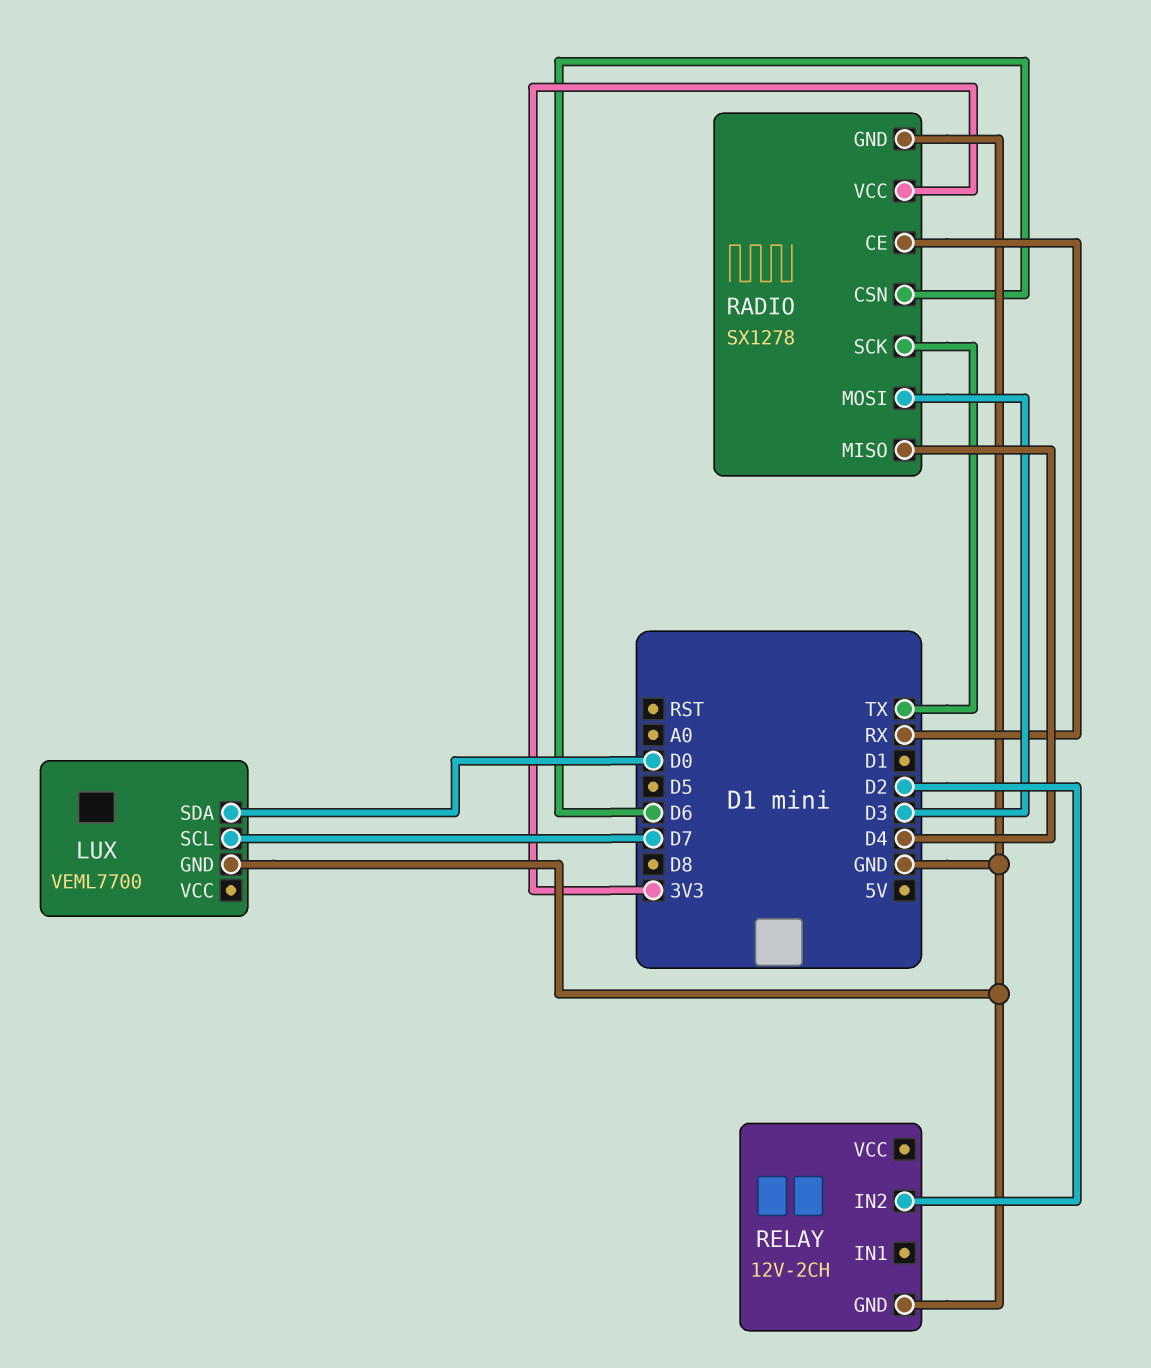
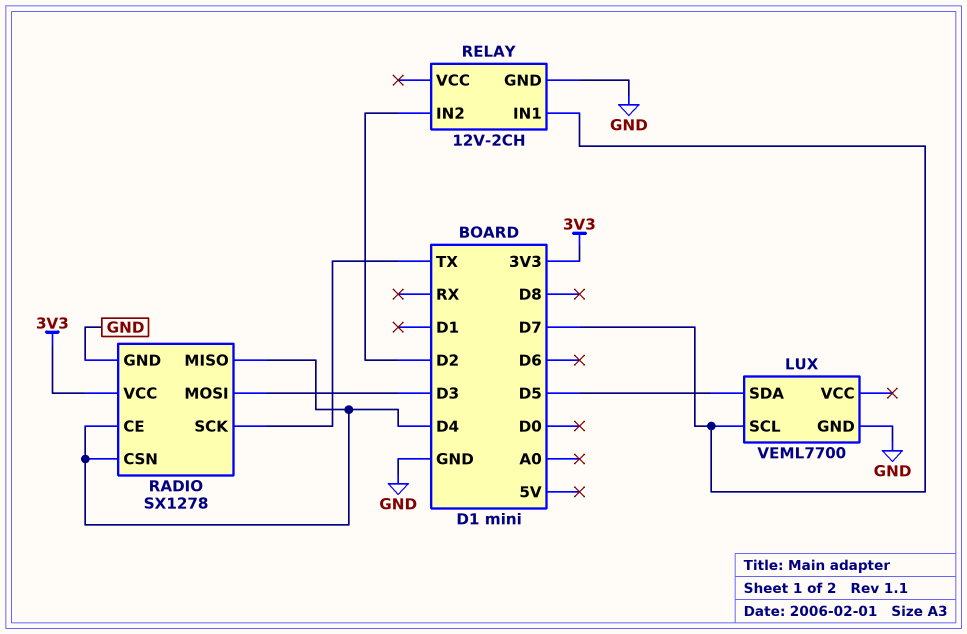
LUX pin SDA: D0 -> D5
RADIO pin CE: RX -> D4
RADIO pin CSN: D6 -> D4
RELAY pin IN1: none -> D7

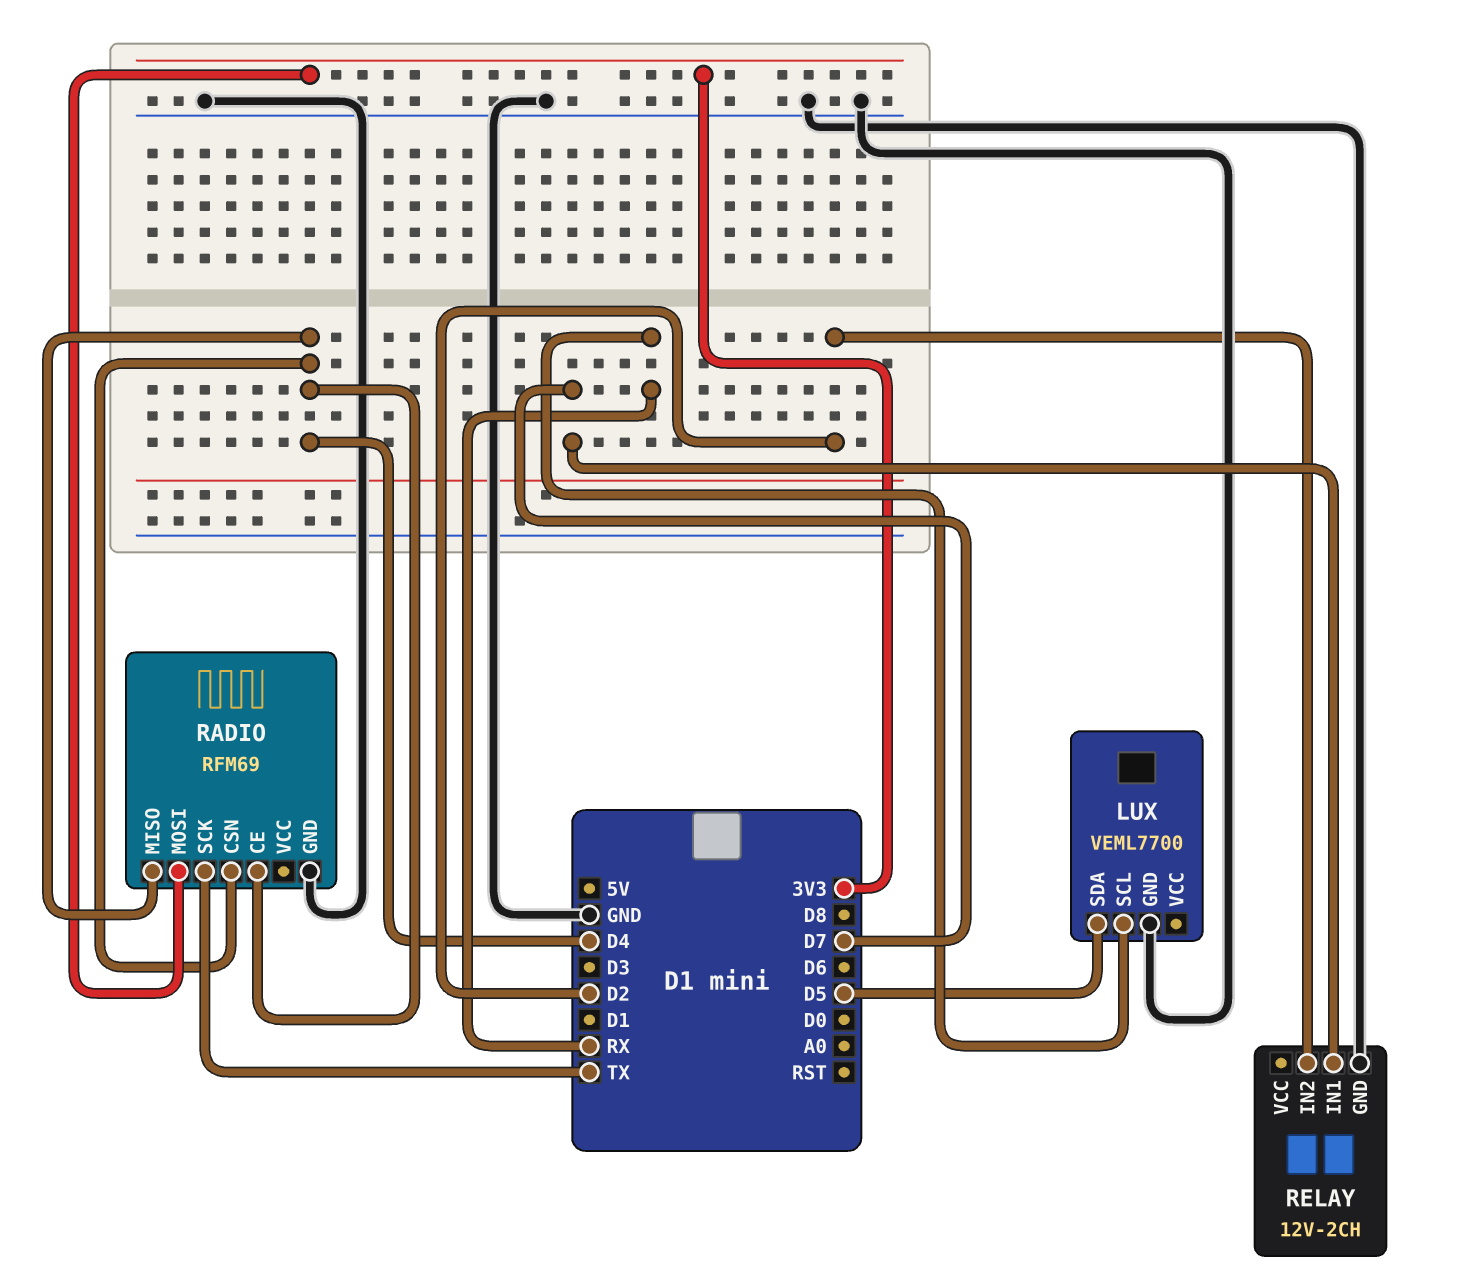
LUX pin SCL: D7 -> RX
RADIO: SX1278 -> RFM69
RADIO pin MOSI: D3 -> 3V3
RADIO pin VCC: 3V3 -> none

